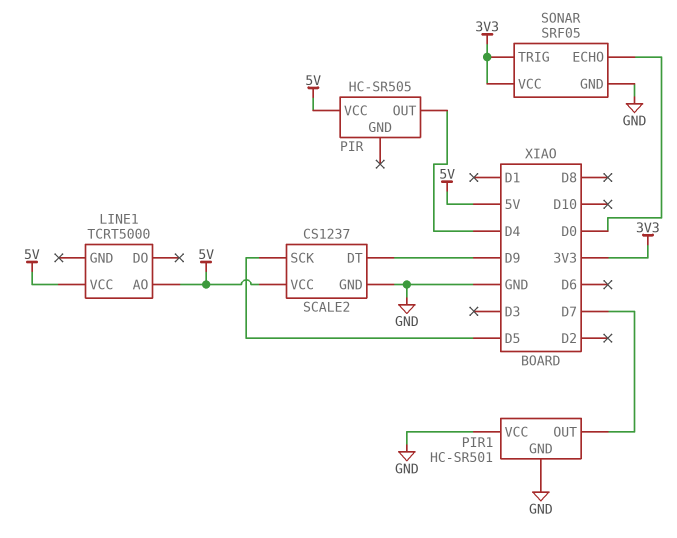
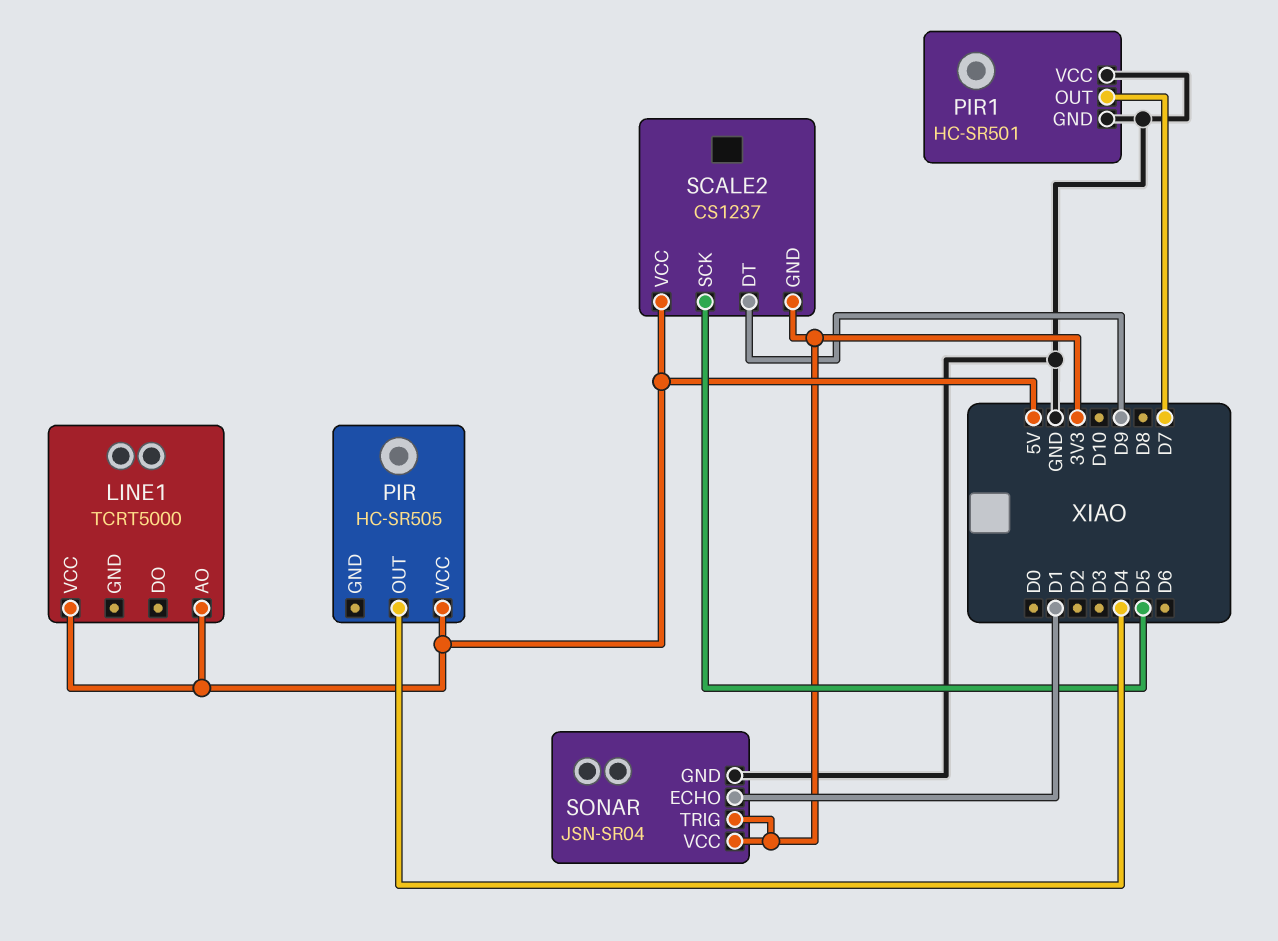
SCALE2 pin GND: GND -> 3V3
SONAR: SRF05 -> JSN-SR04
SONAR pin ECHO: D0 -> D1

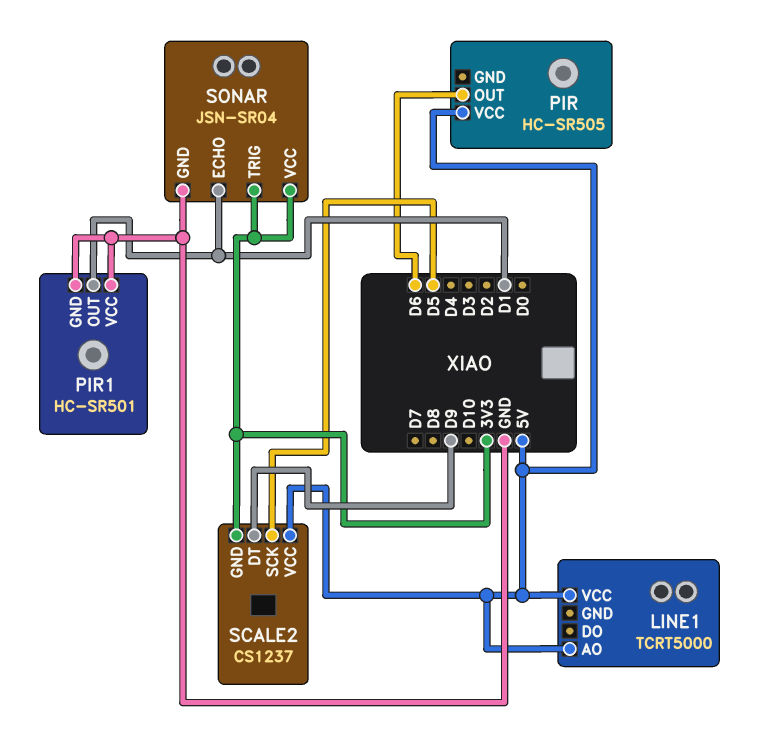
PIR pin OUT: D4 -> D6
PIR1 pin OUT: D7 -> D1

